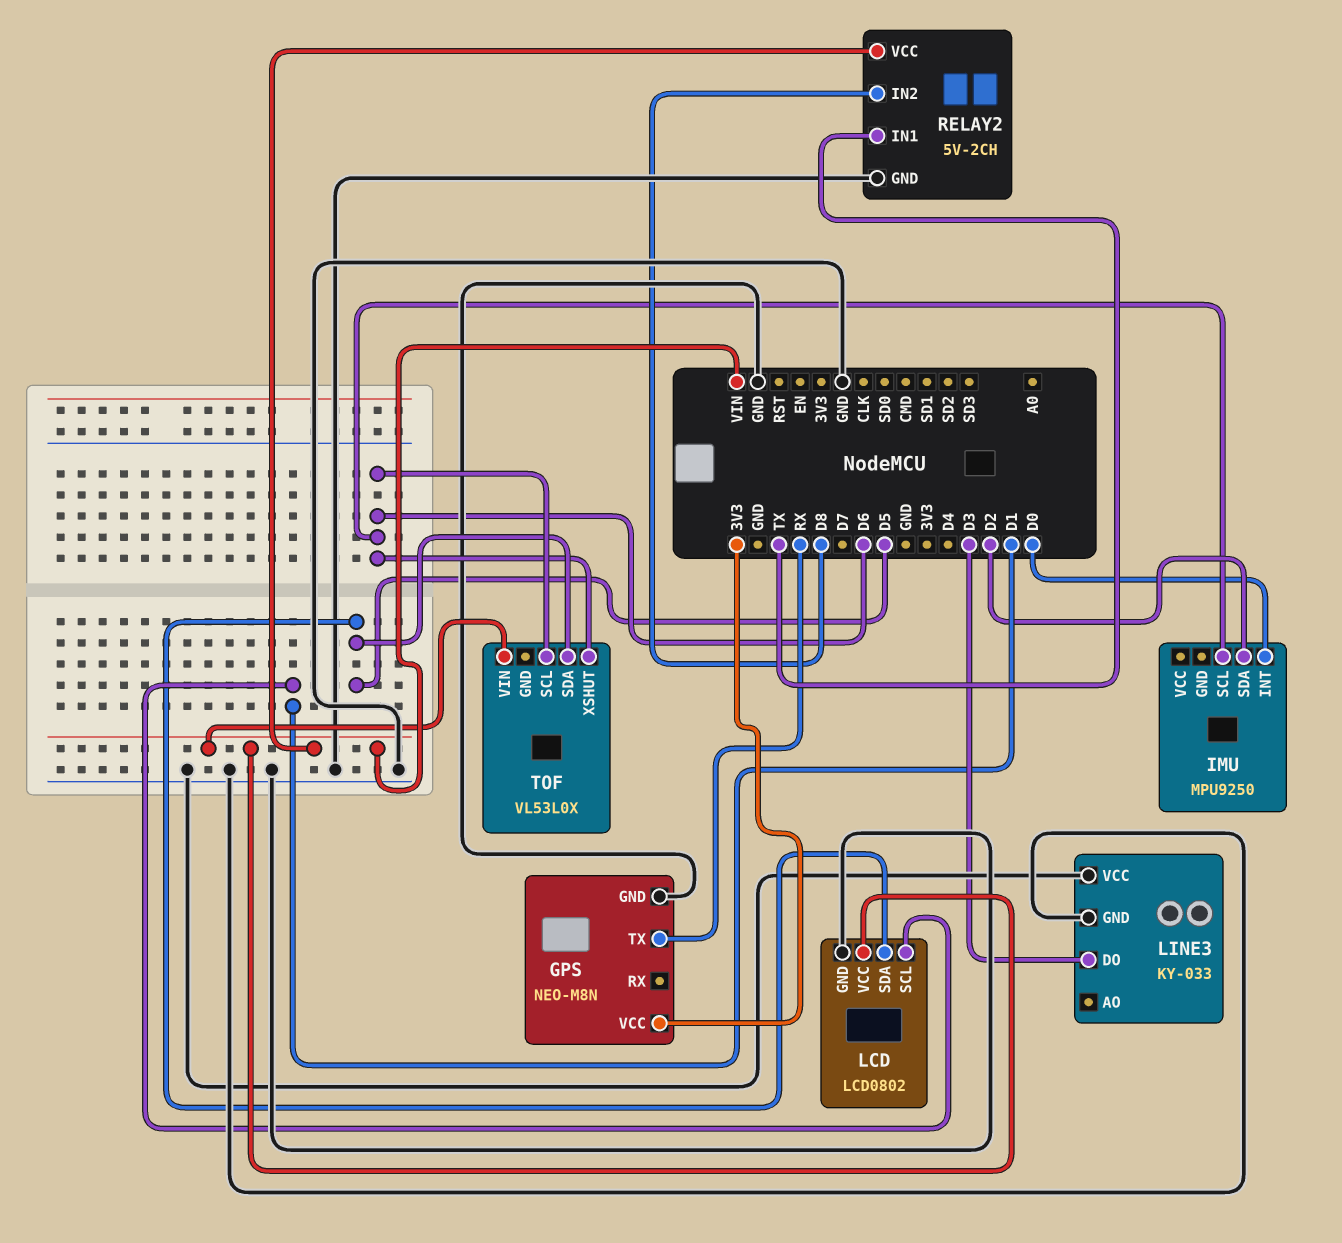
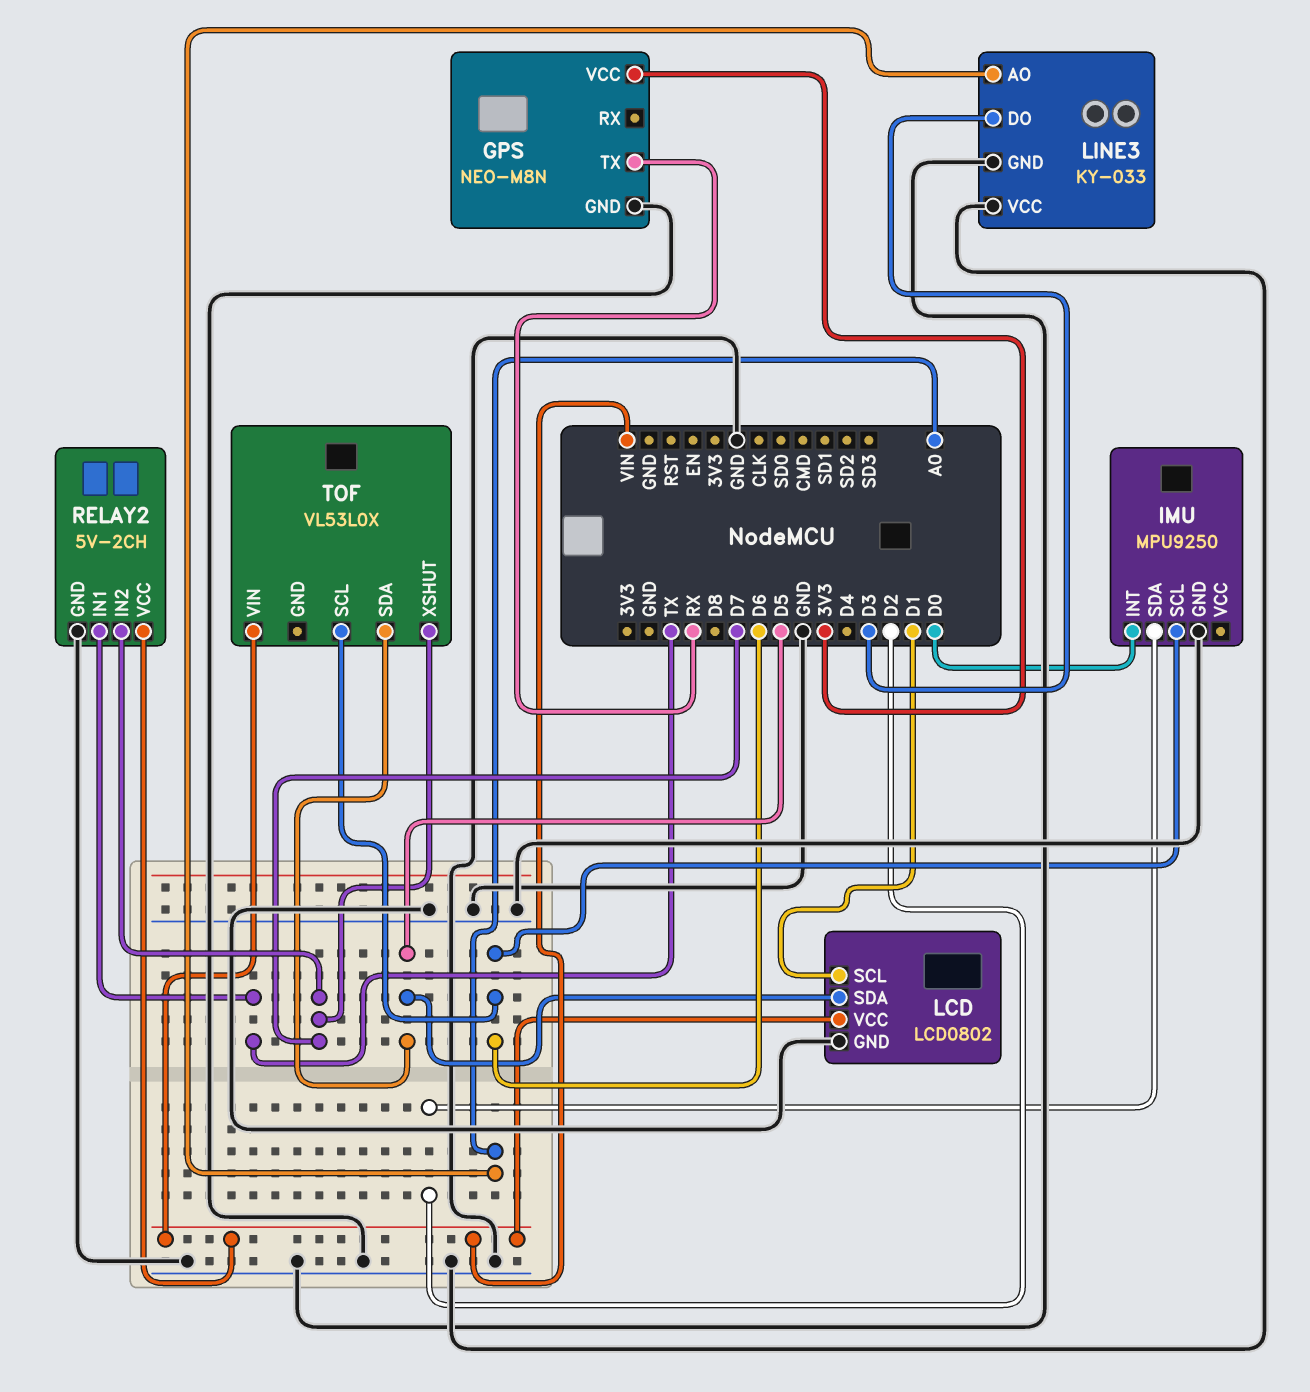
IMU pin GND: none -> GND
LINE3 pin AO: none -> A0
RELAY2 pin IN2: D8 -> D7
TOF pin XSHUT: D6 -> D7

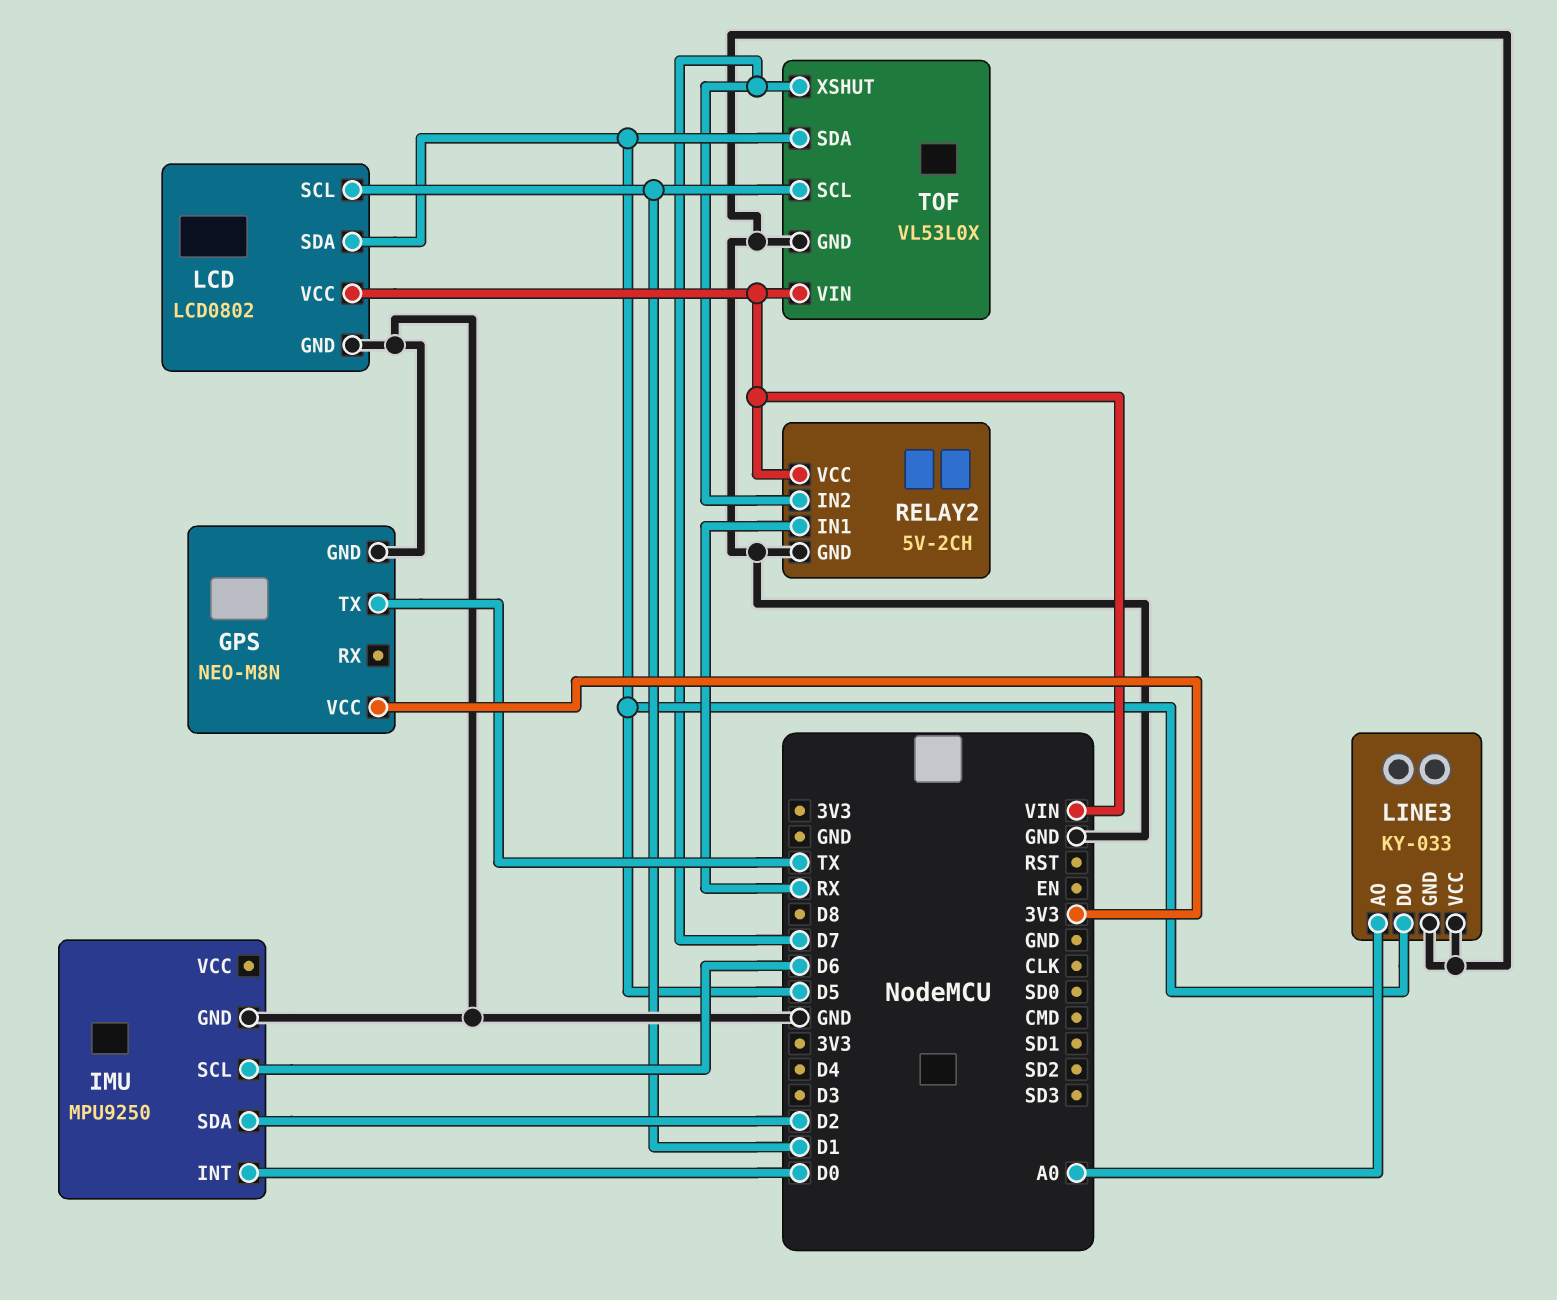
GPS pin TX: RX -> TX
LINE3 pin DO: D3 -> D5
RELAY2 pin IN1: TX -> RX
TOF pin GND: none -> GND
TOF pin SCL: D6 -> D1

